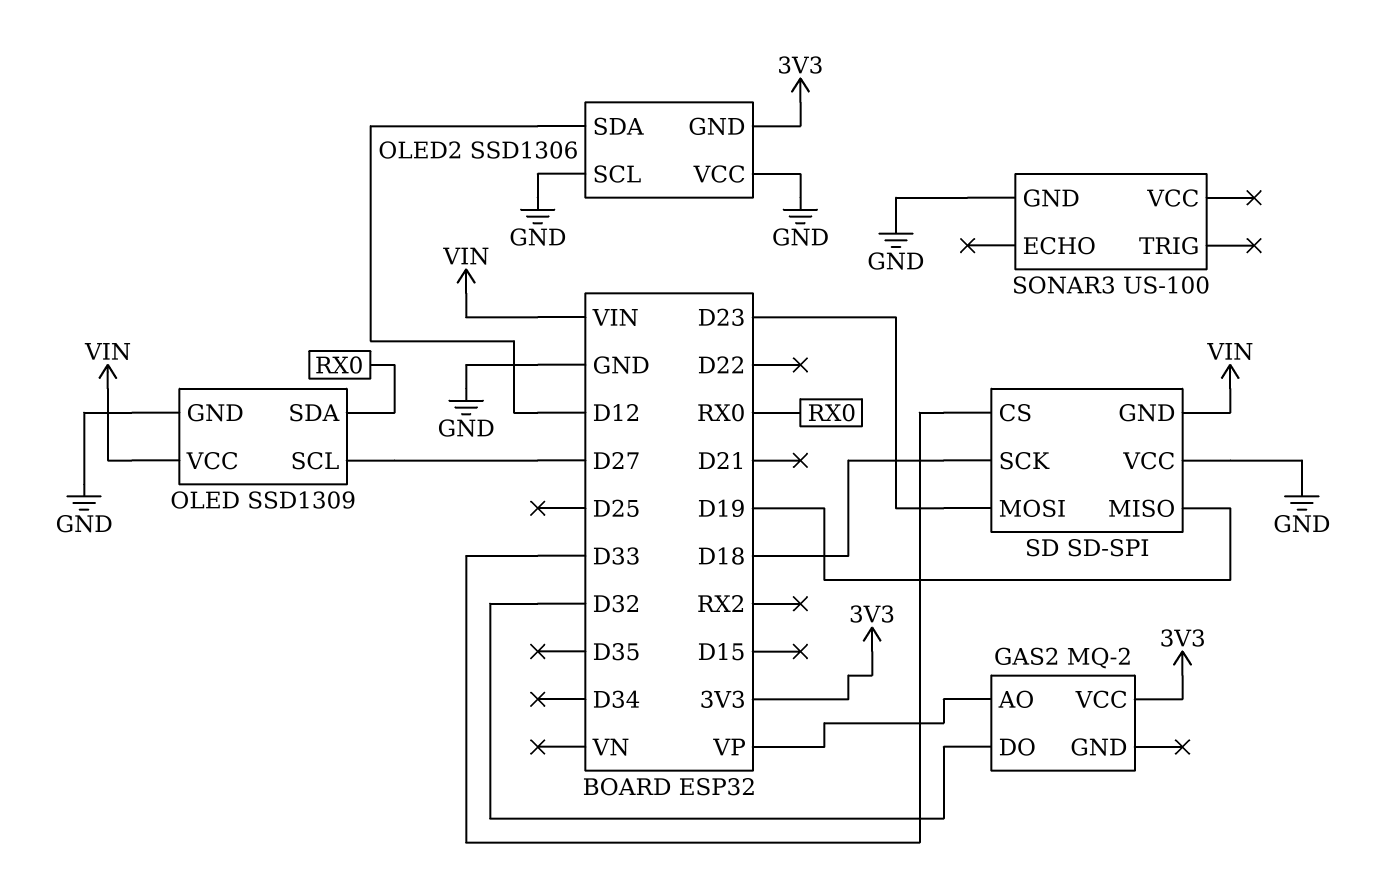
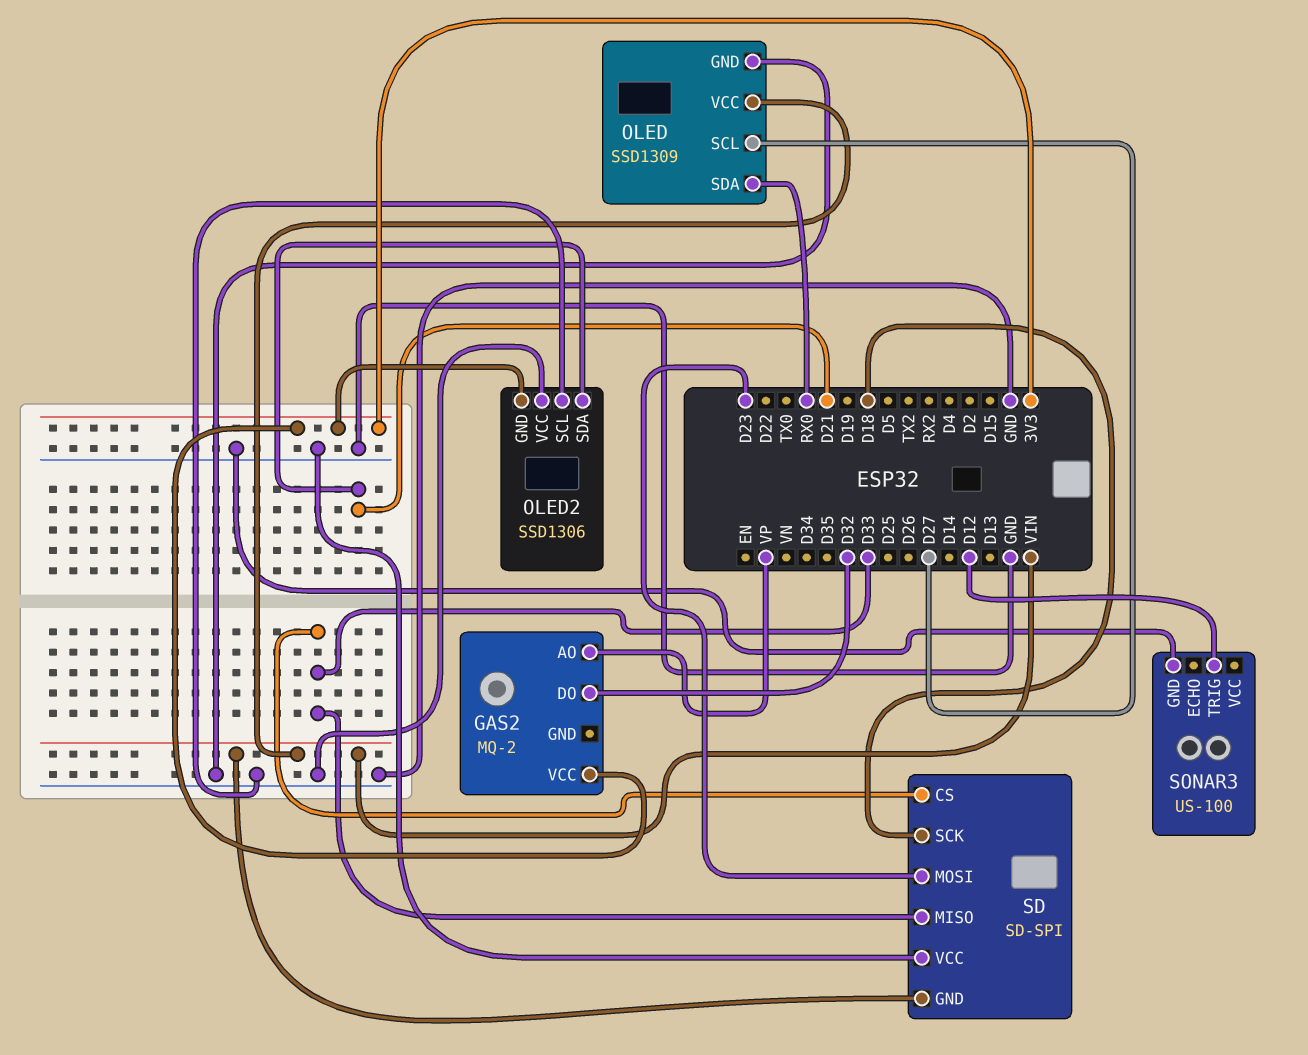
OLED2 pin SDA: D12 -> D21
SD pin MISO: D19 -> D33
SONAR3 pin TRIG: none -> D12

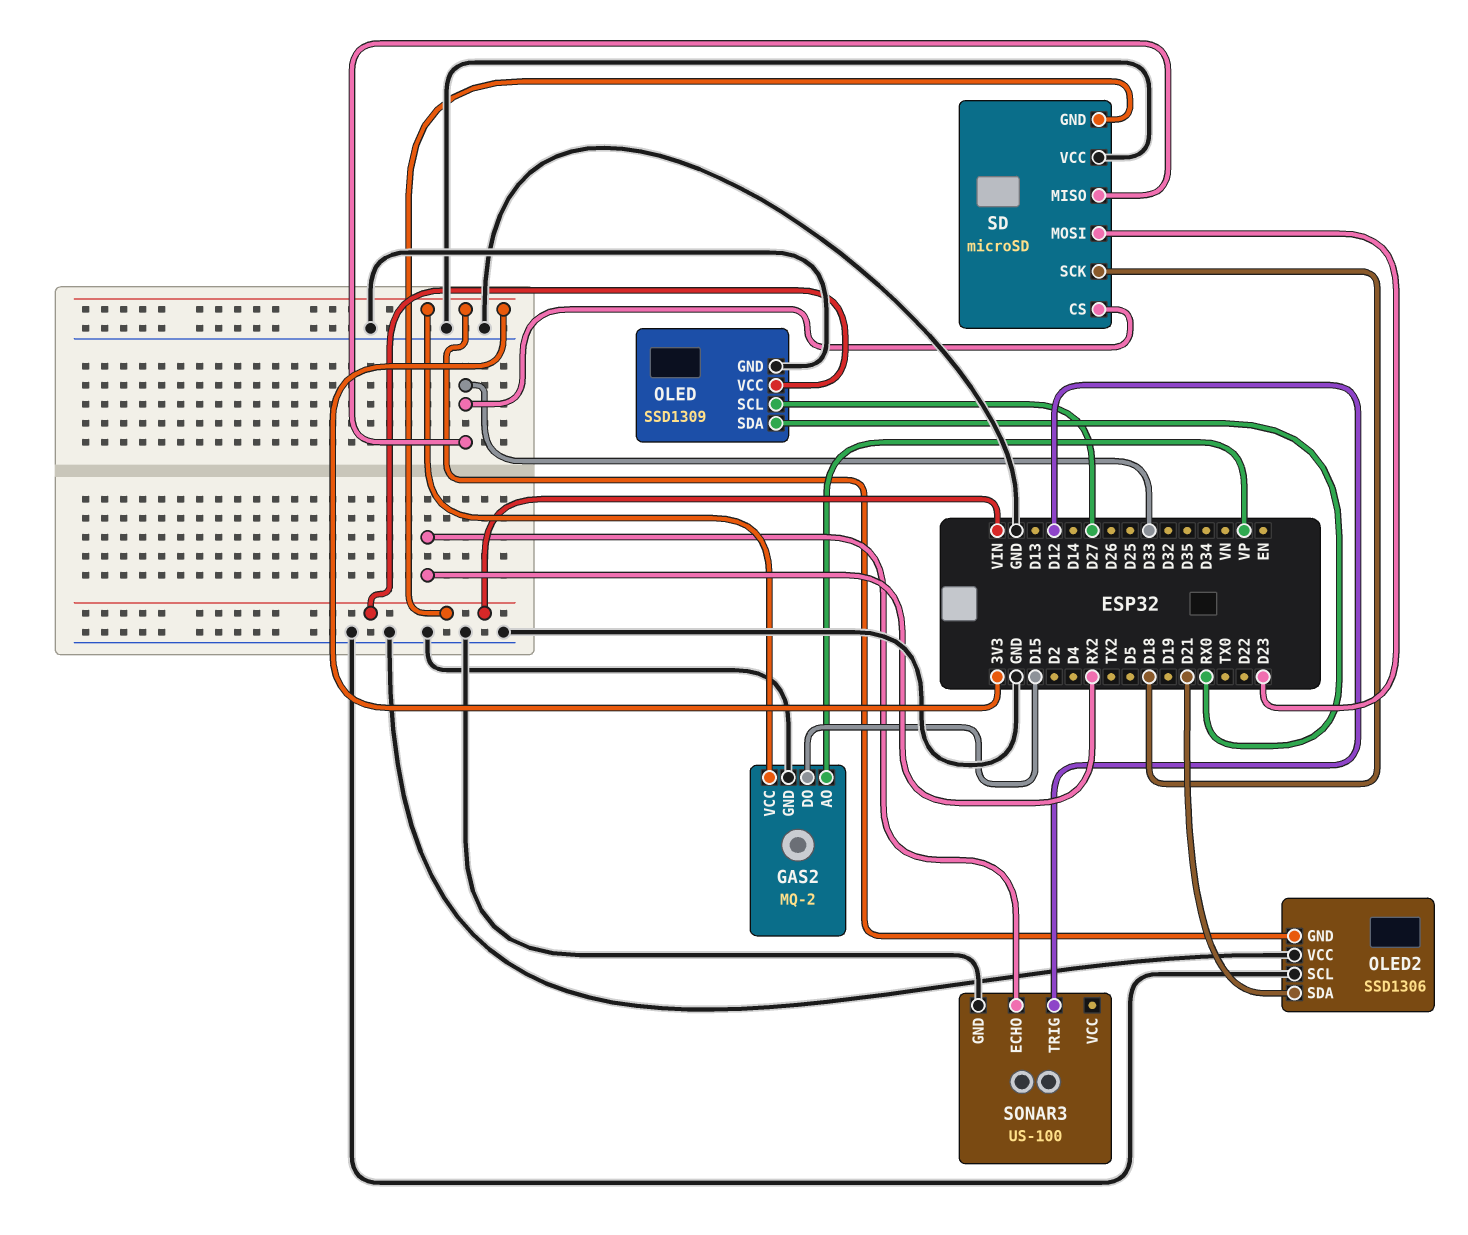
GAS2 pin DO: D32 -> D15
GAS2 pin GND: none -> GND
SD: SD-SPI -> microSD
SONAR3 pin ECHO: none -> RX2

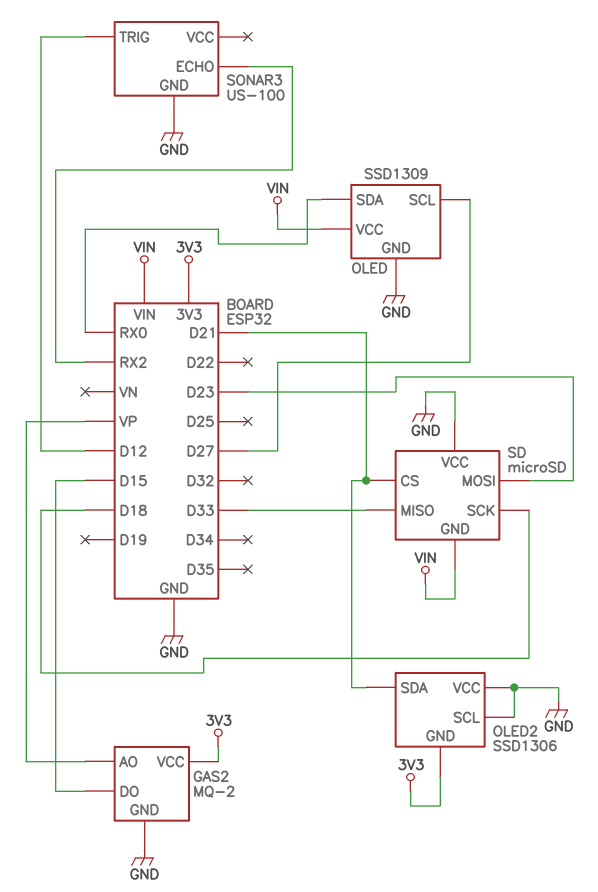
SD pin CS: D33 -> D21

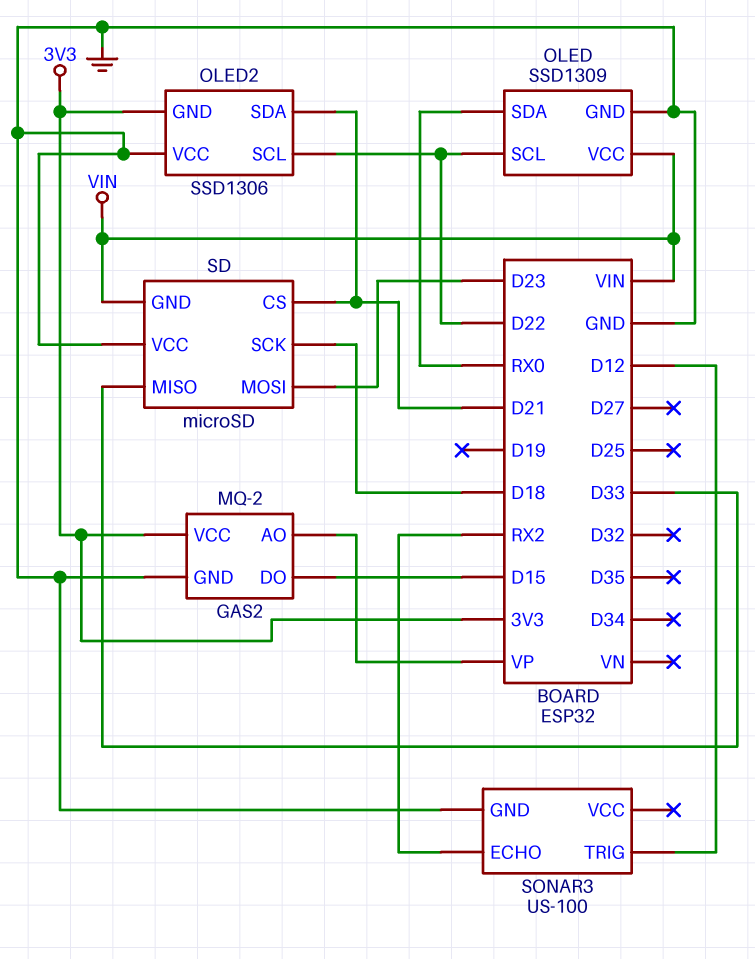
OLED pin SCL: D27 -> D22
OLED2 pin SCL: GND -> D22

